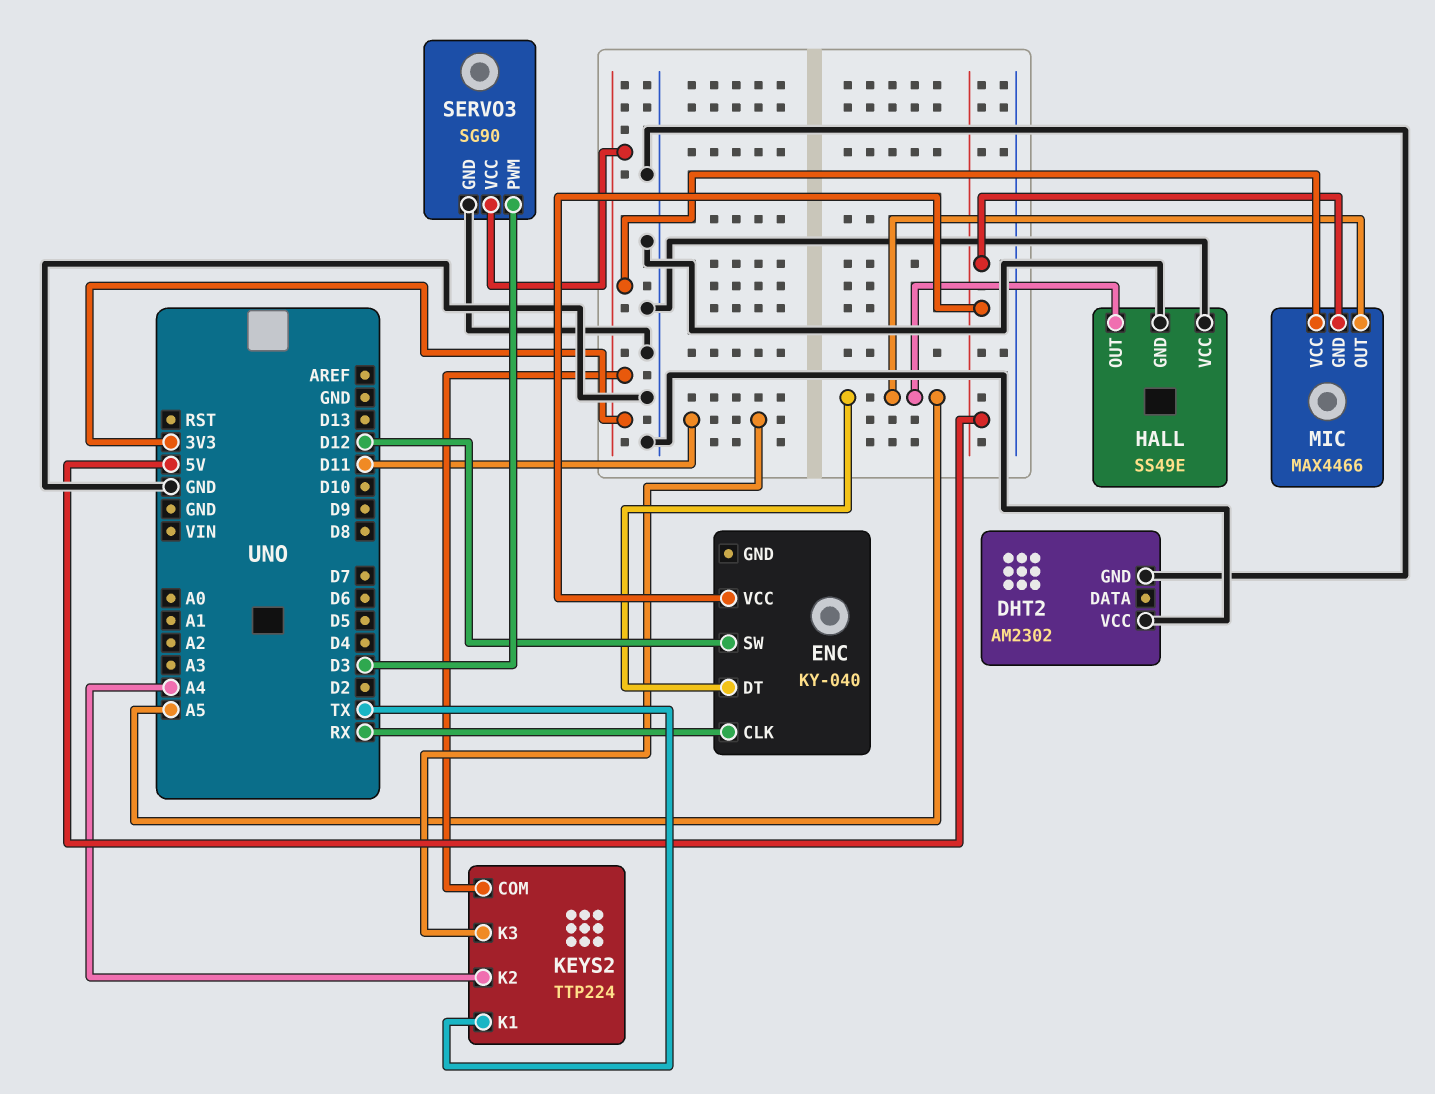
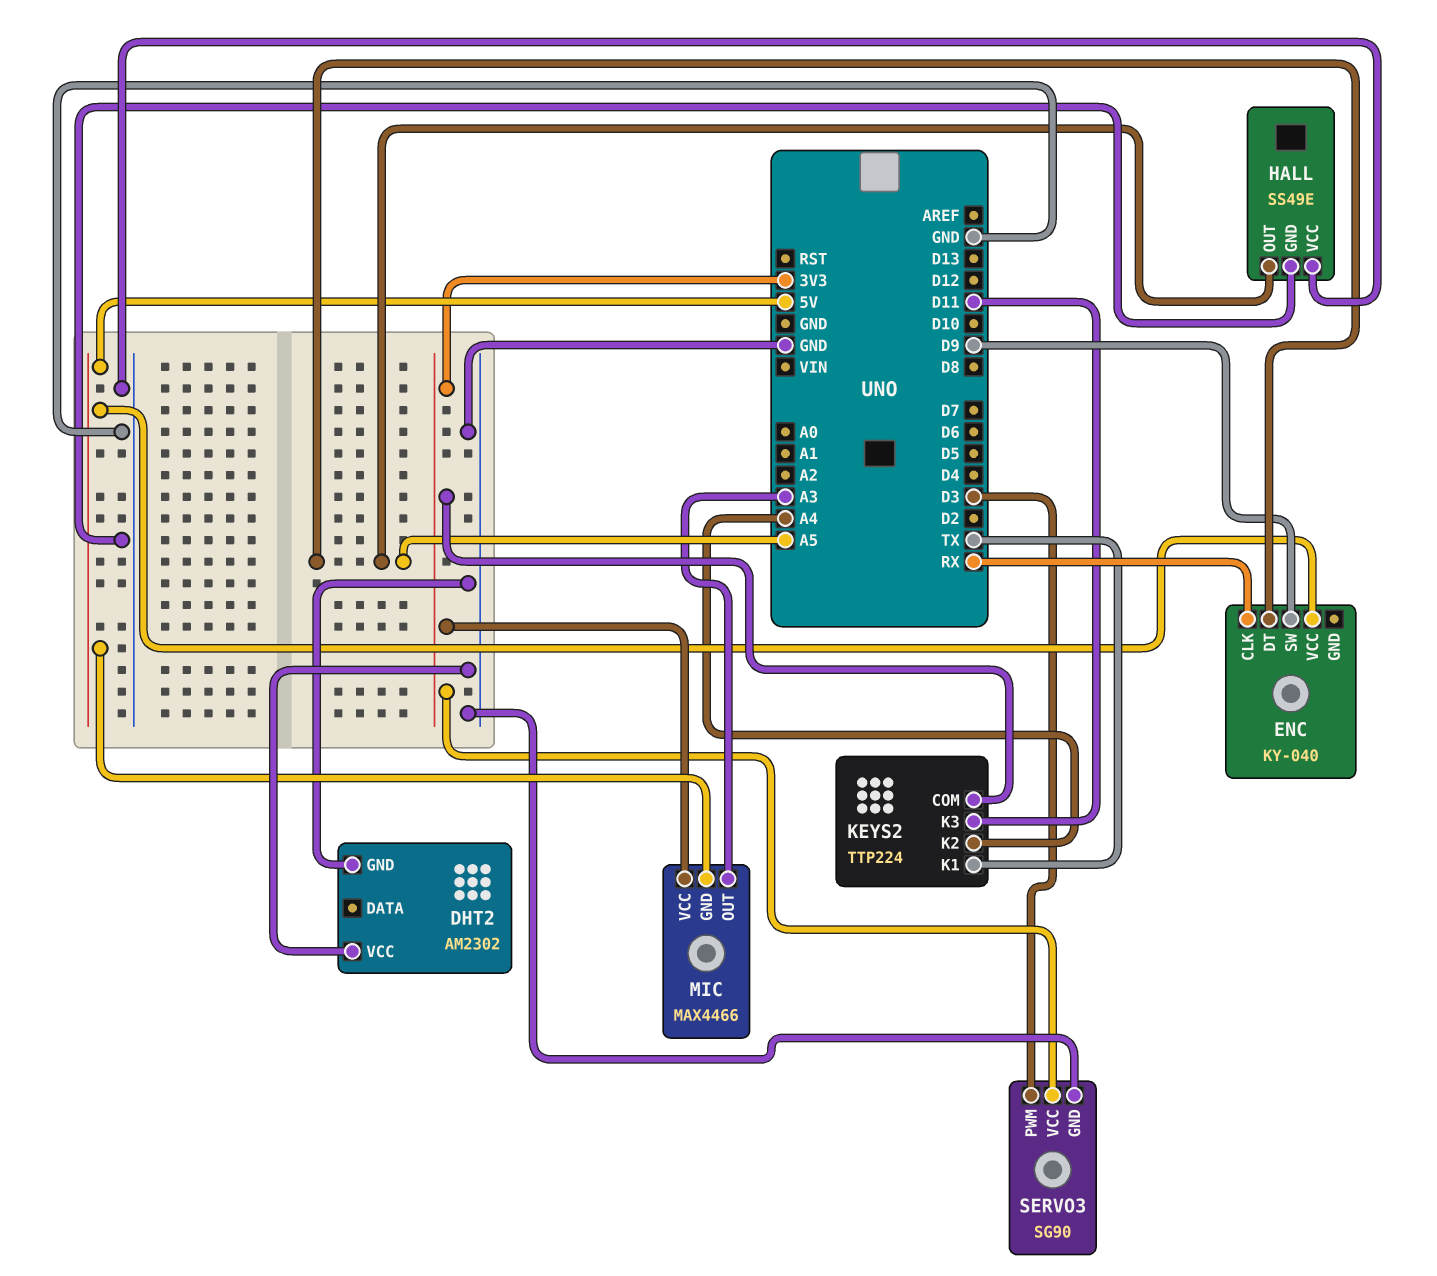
ENC pin SW: D12 -> D9
MIC pin OUT: A5 -> A3

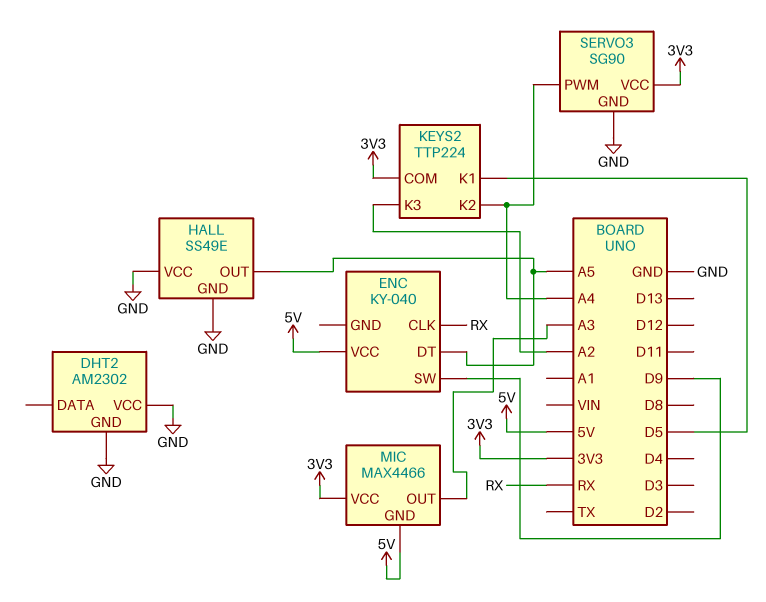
KEYS2 pin K1: TX -> D5
KEYS2 pin K3: D11 -> A2
SERVO3 pin PWM: D3 -> A4

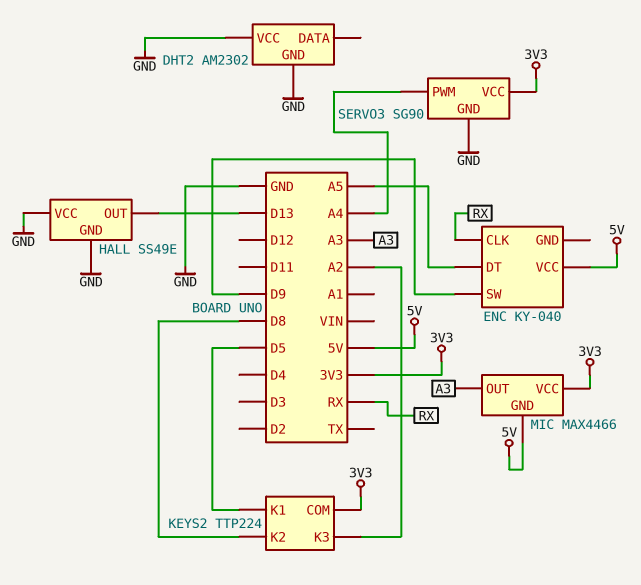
HALL pin OUT: A5 -> D13
KEYS2 pin K2: A4 -> D8

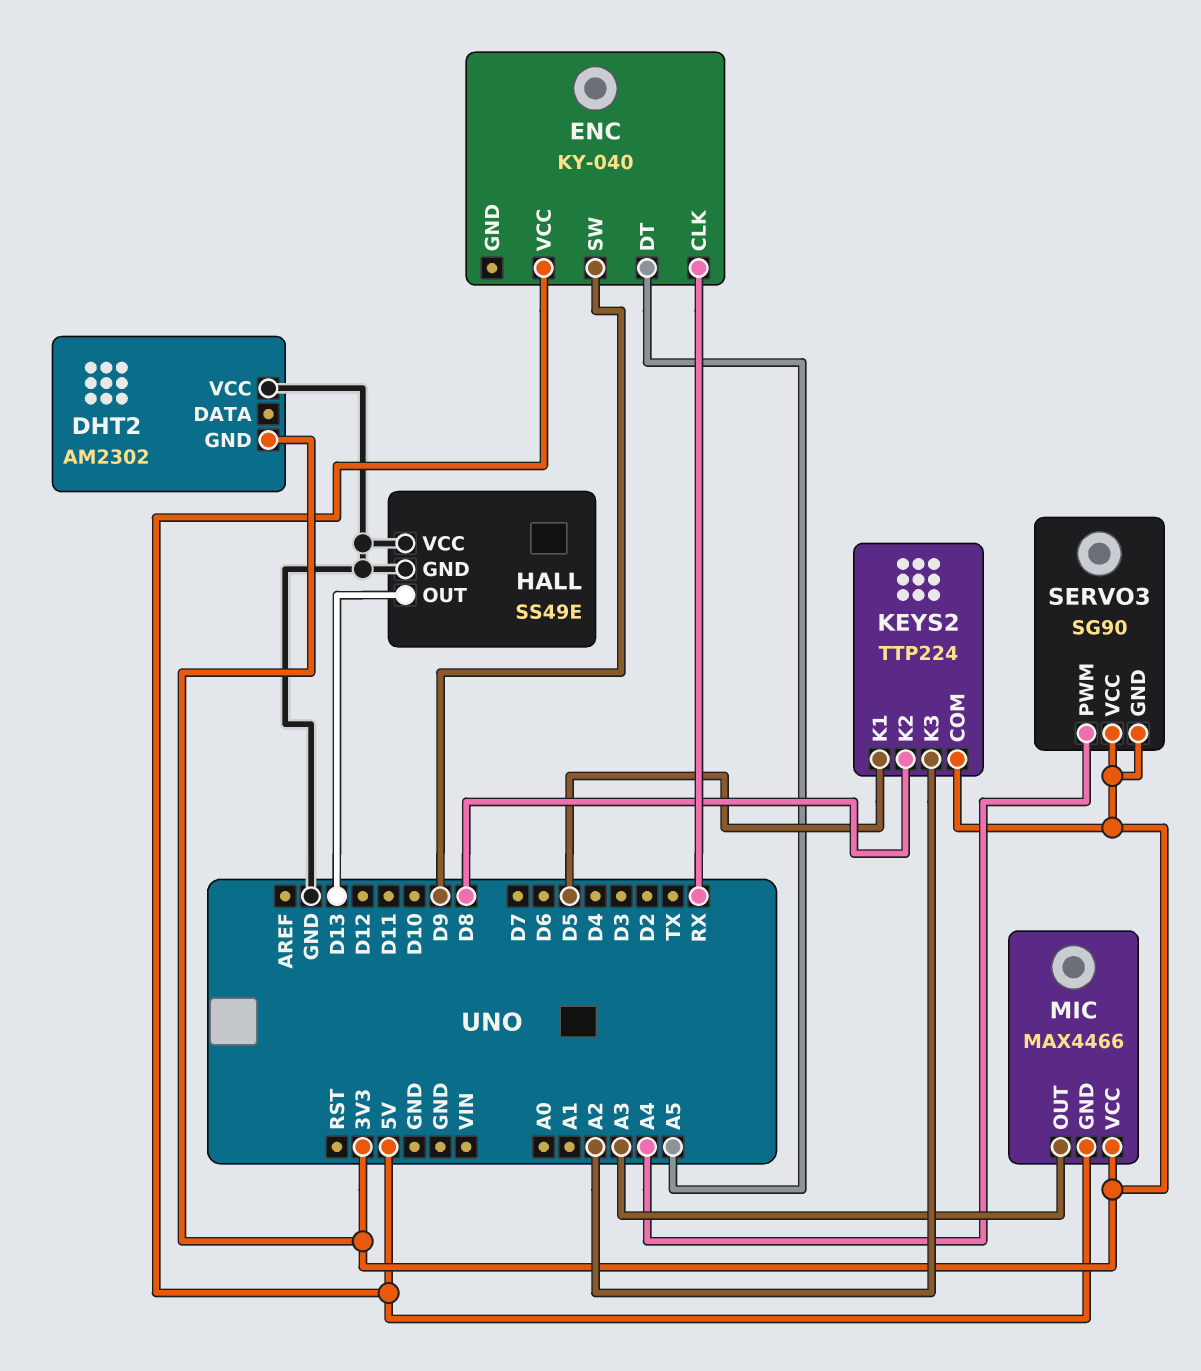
DHT2 pin GND: GND -> 3V3
SERVO3 pin GND: GND -> 3V3

